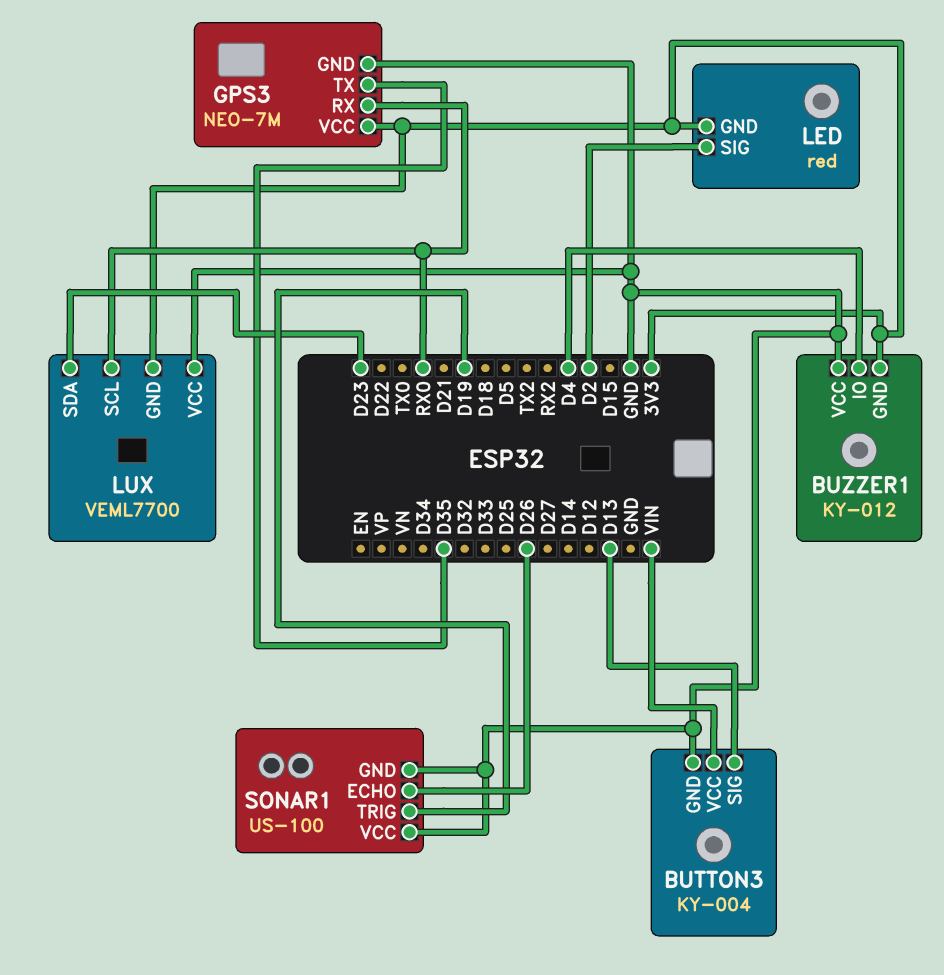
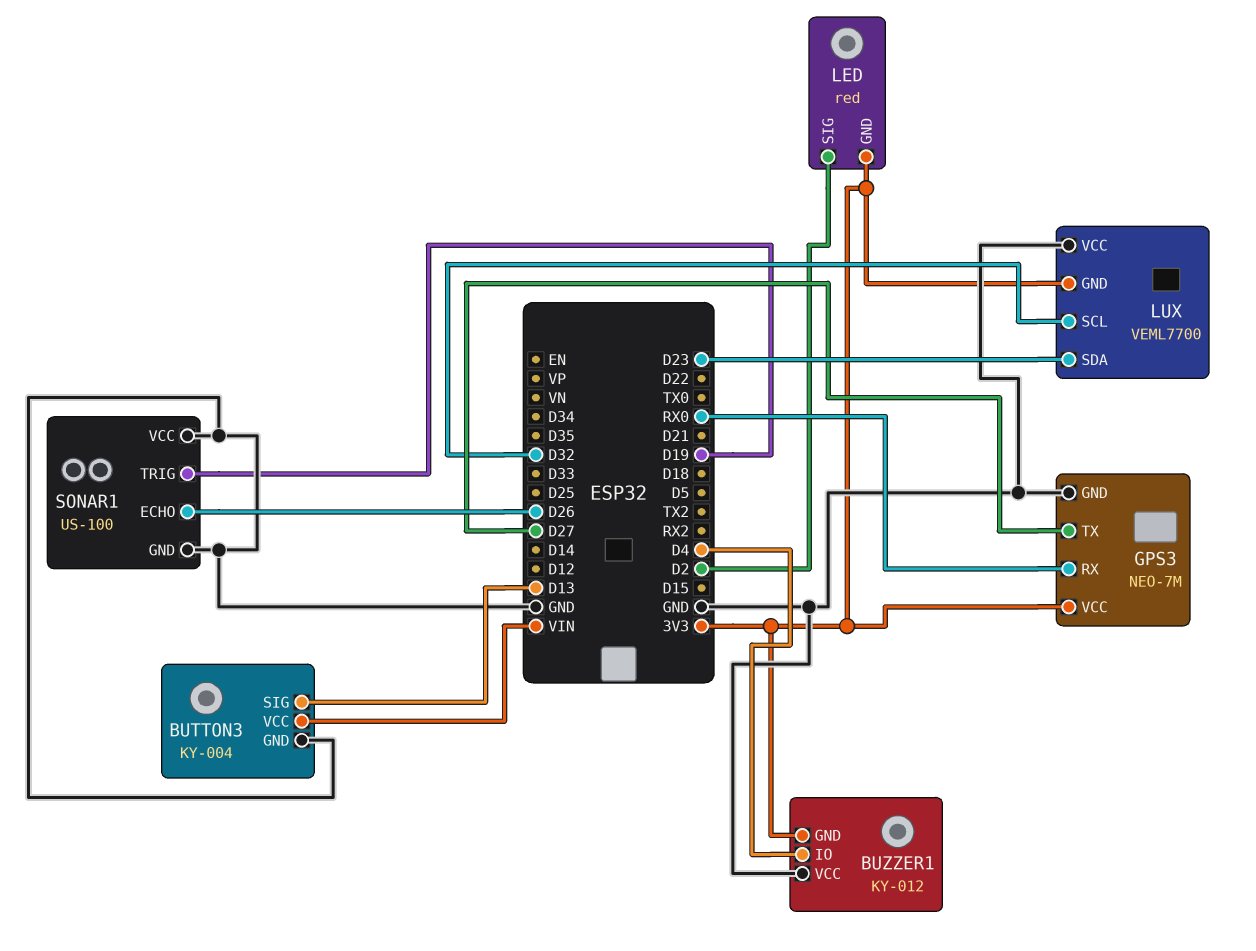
GPS3 pin TX: D35 -> D27
LUX pin SCL: RX0 -> D32

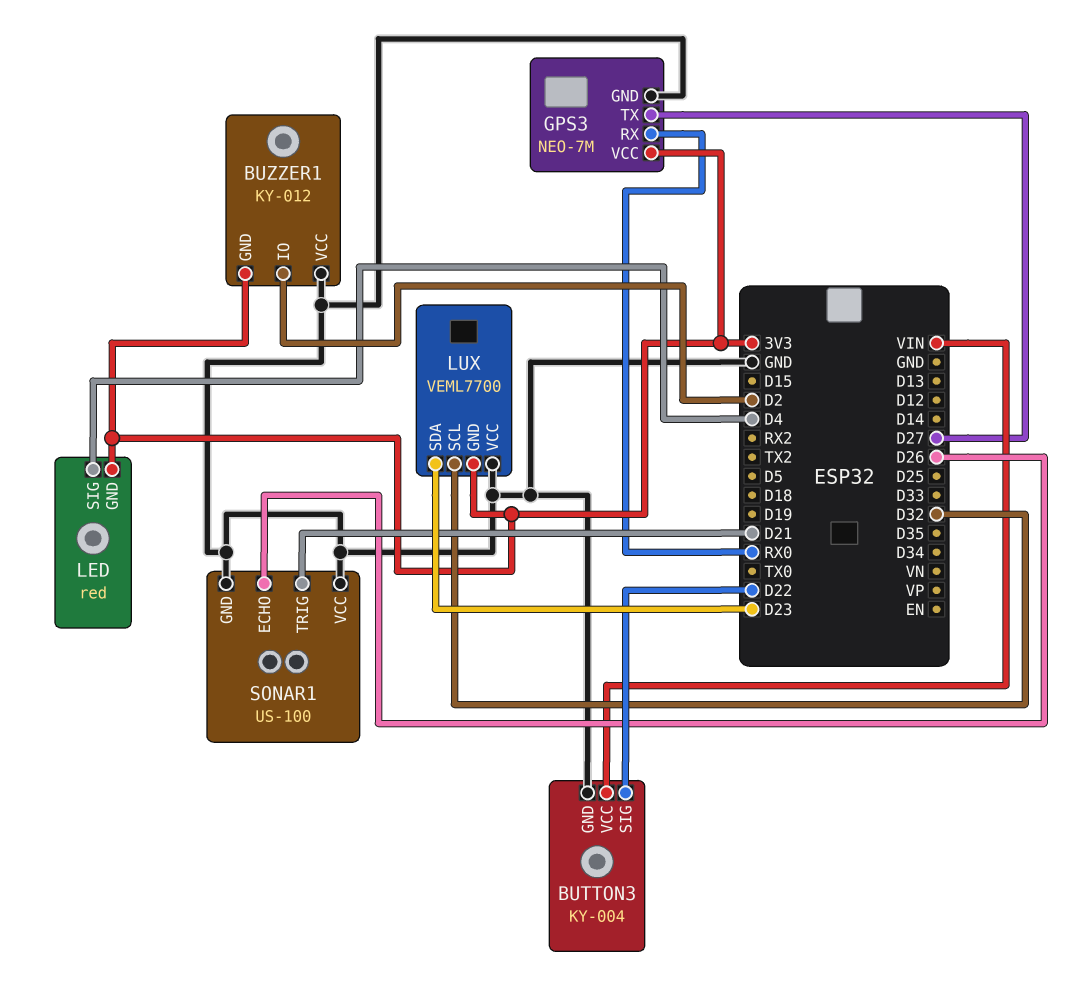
BUTTON3 pin SIG: D13 -> D22
BUZZER1 pin IO: D4 -> D2
LED pin SIG: D2 -> D4
SONAR1 pin TRIG: D19 -> D21

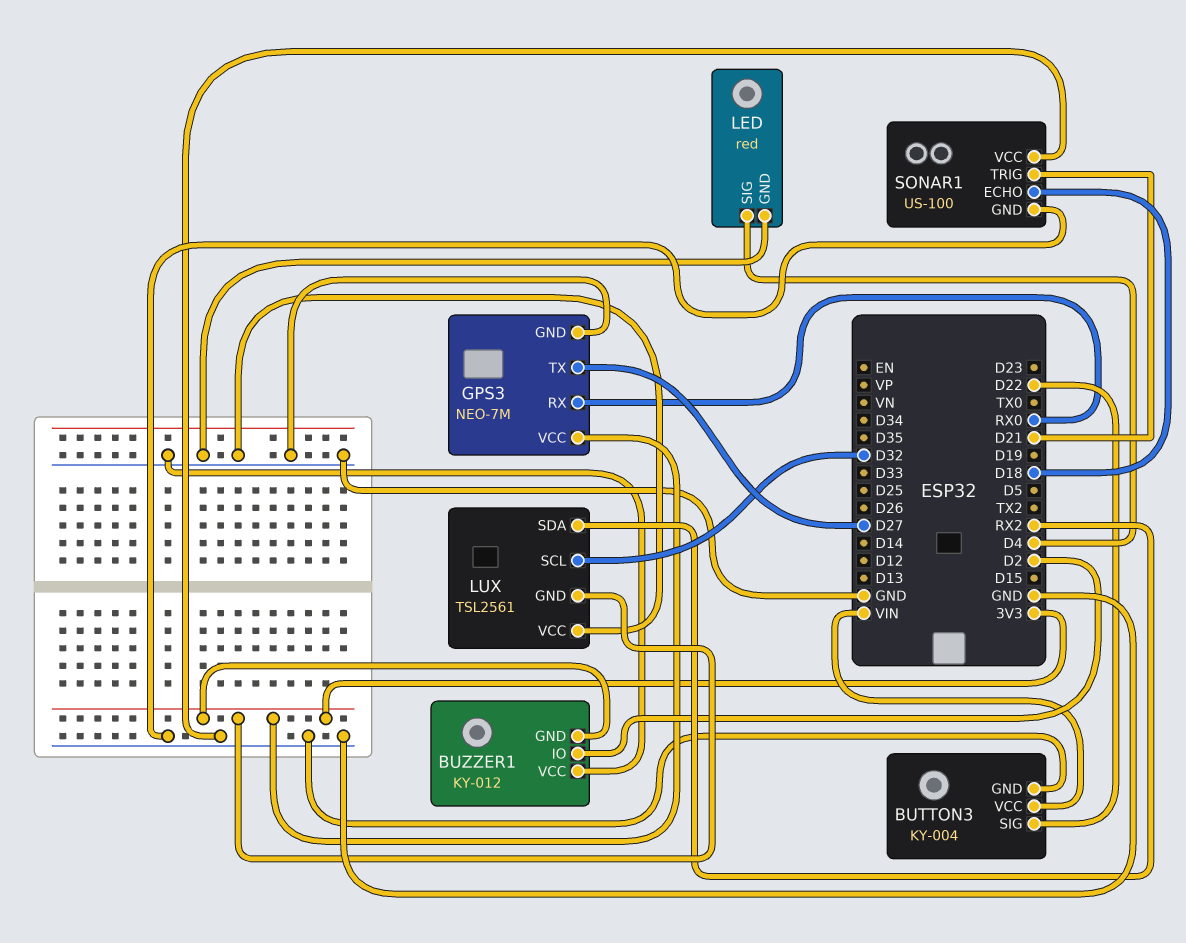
LED pin GND: 3V3 -> GND
LUX: VEML7700 -> TSL2561
LUX pin SDA: D23 -> RX2
SONAR1 pin ECHO: D26 -> D18

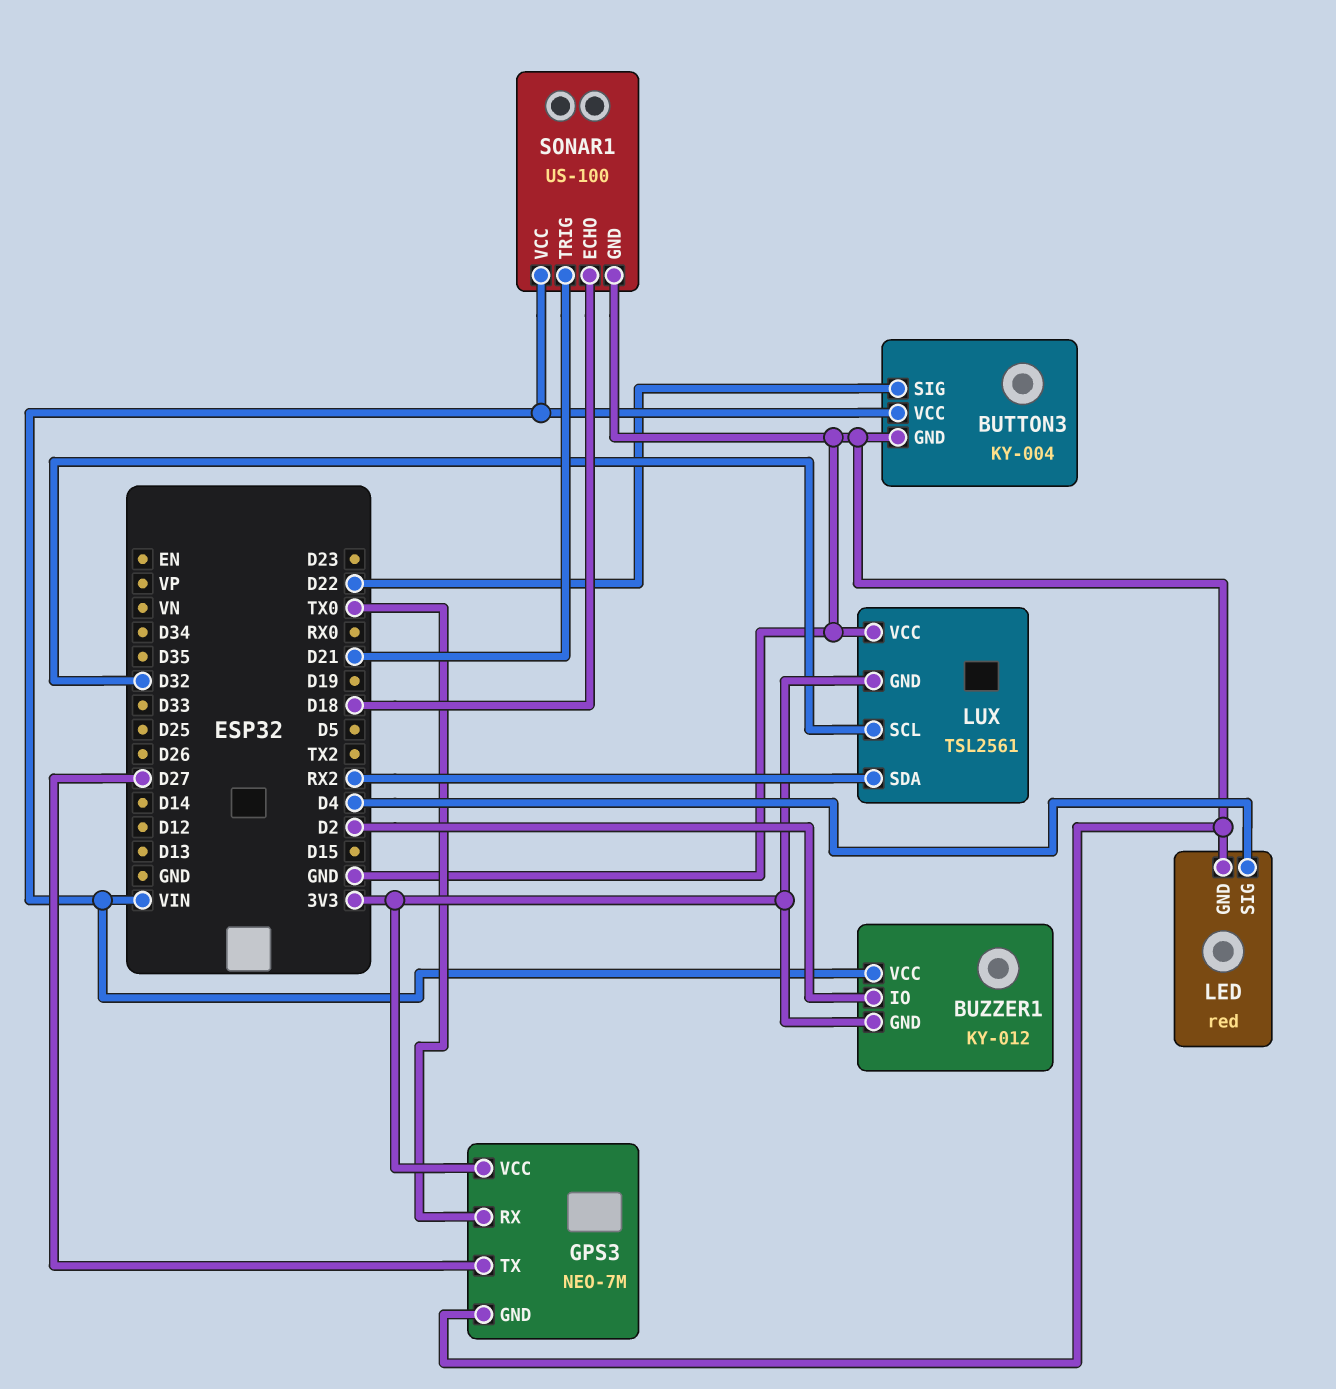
BUZZER1 pin VCC: GND -> VIN
GPS3 pin RX: RX0 -> TX0
SONAR1 pin VCC: GND -> VIN

